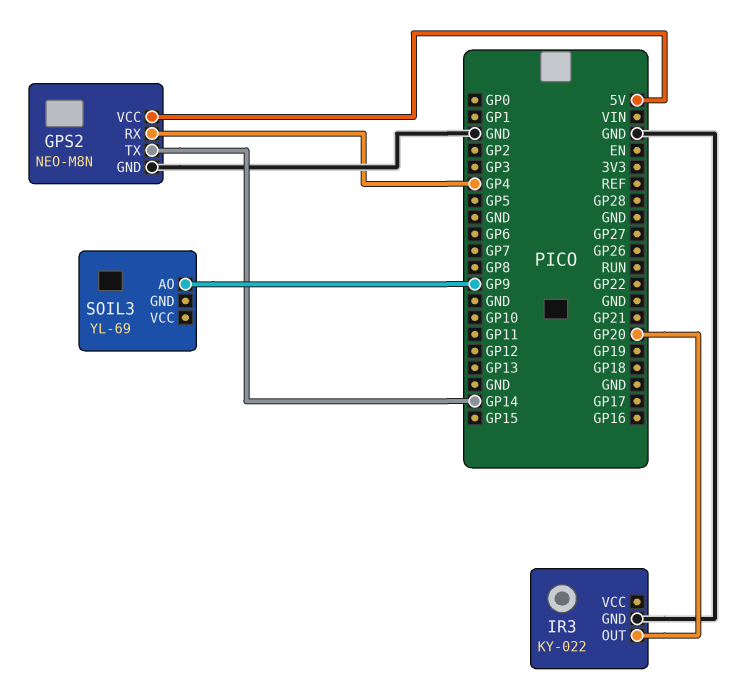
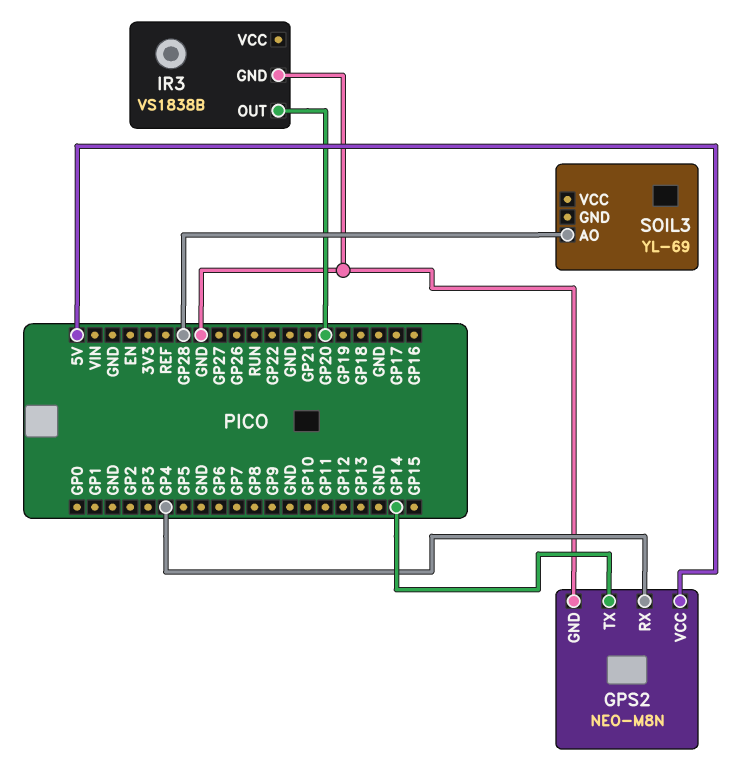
IR3: KY-022 -> VS1838B
SOIL3 pin AO: GP9 -> GP28

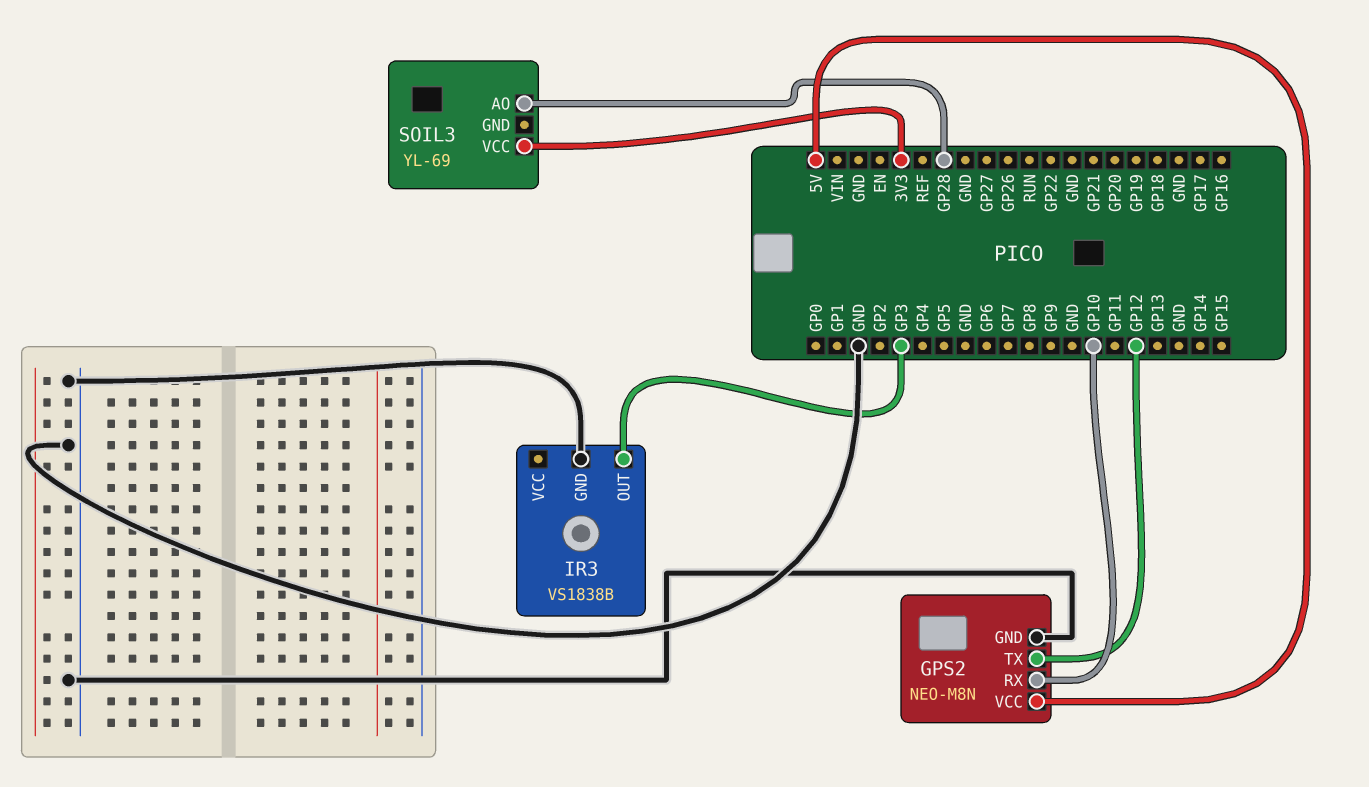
GPS2 pin RX: GP4 -> GP10
GPS2 pin TX: GP14 -> GP12
IR3 pin OUT: GP20 -> GP3
SOIL3 pin VCC: none -> 3V3

